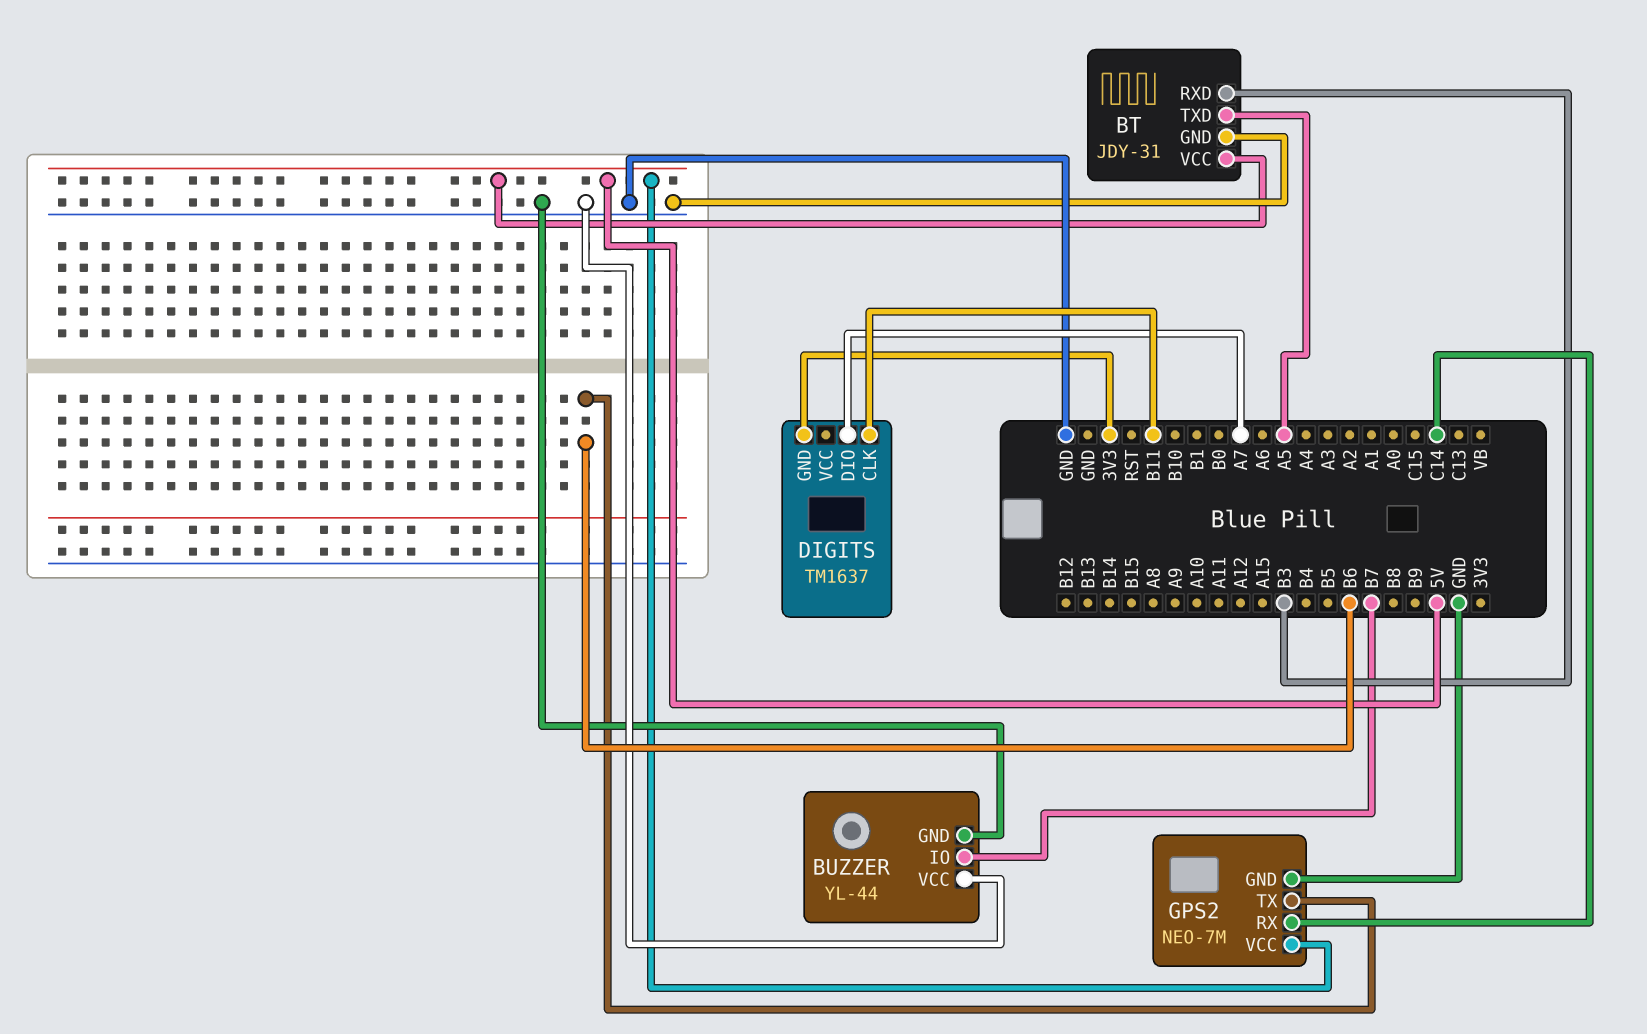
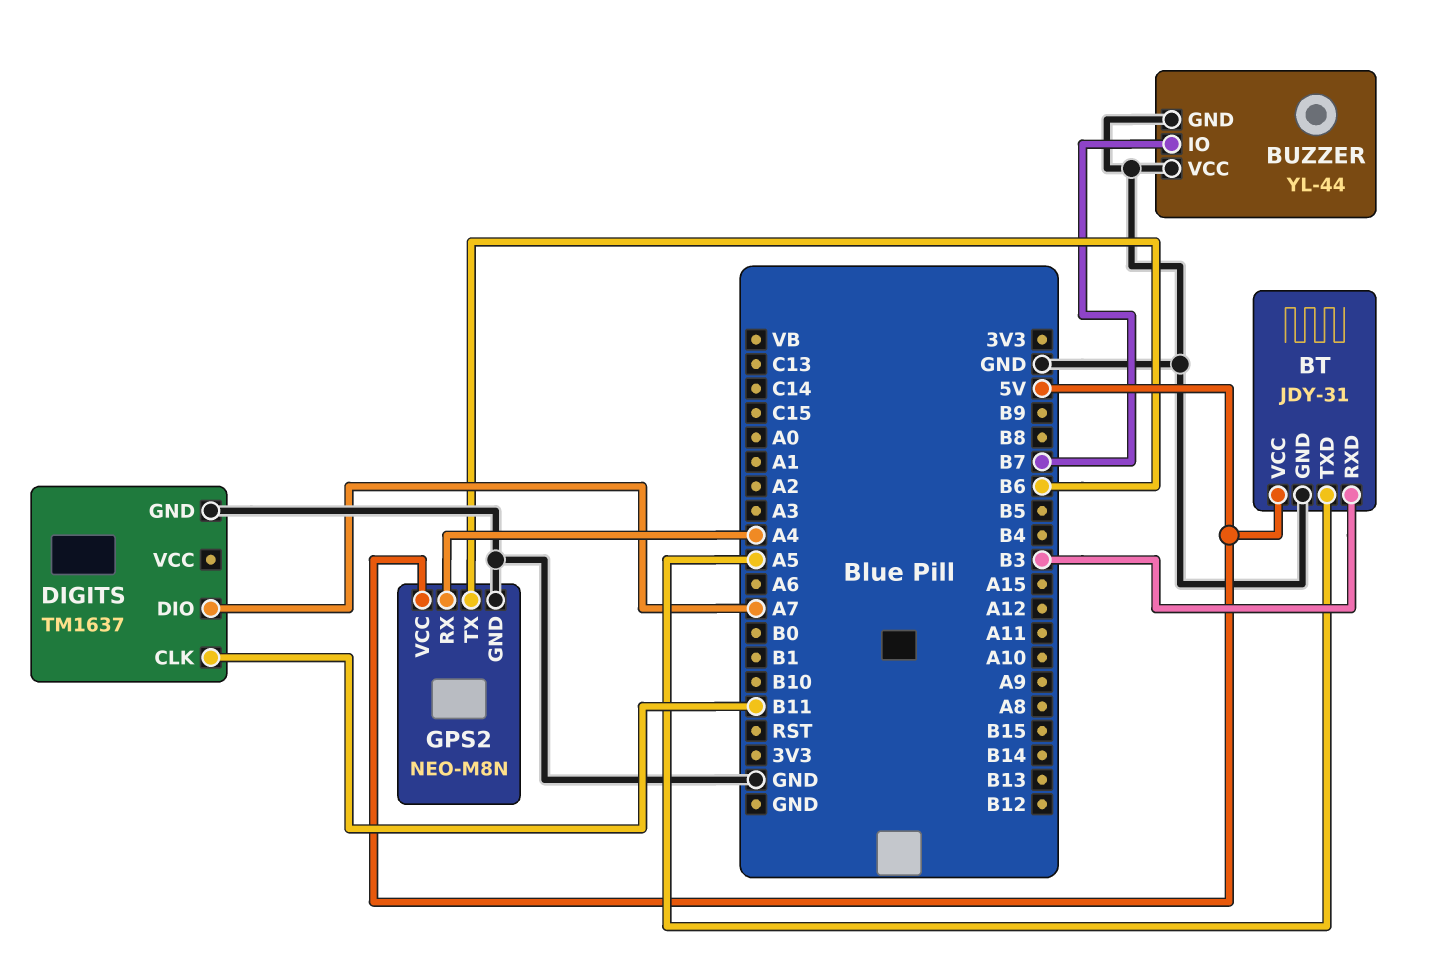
DIGITS pin GND: 3V3 -> GND
GPS2: NEO-7M -> NEO-M8N
GPS2 pin RX: C14 -> A4

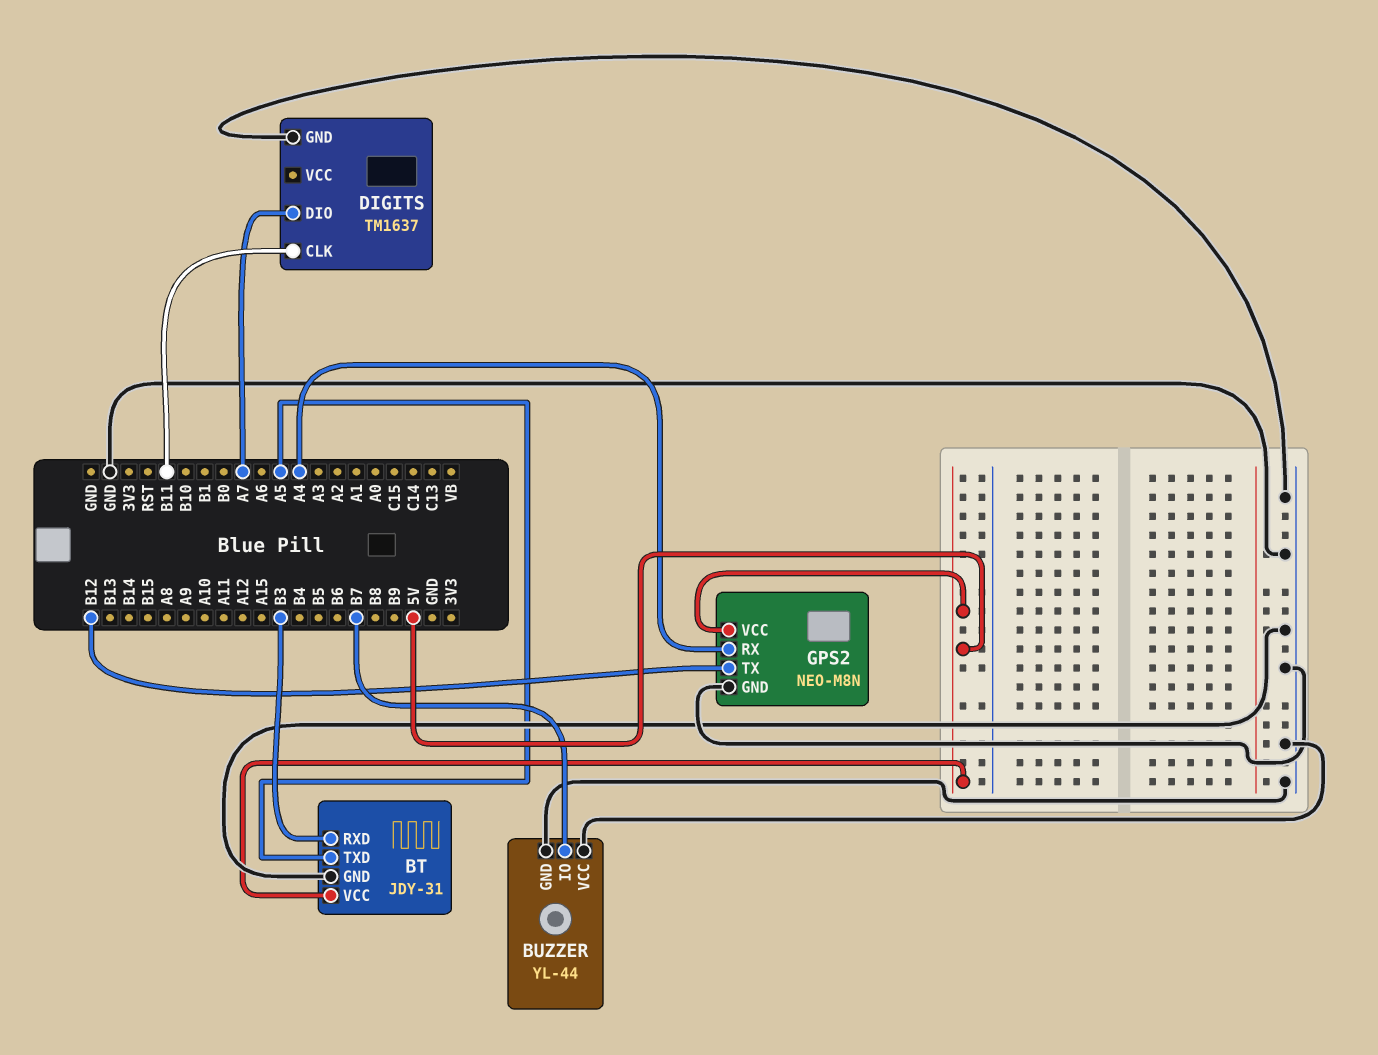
GPS2 pin TX: B6 -> B12

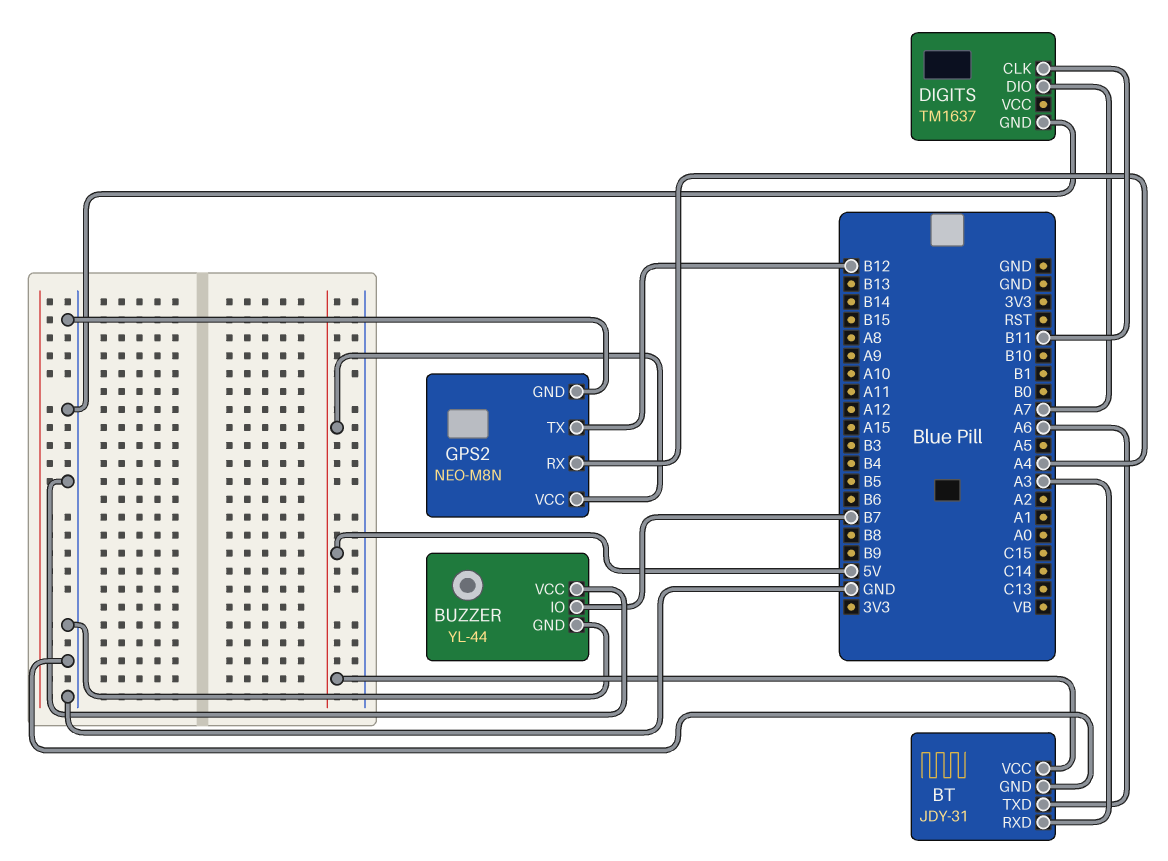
BT pin RXD: B3 -> A3
BT pin TXD: A5 -> A6

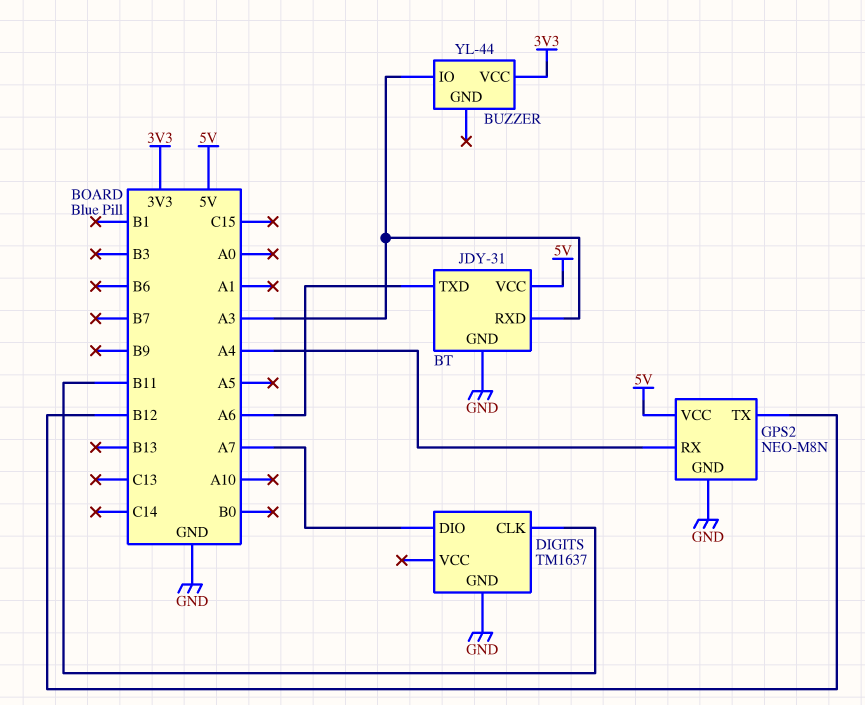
BUZZER pin GND: GND -> none
BUZZER pin IO: B7 -> A3
BUZZER pin VCC: GND -> 3V3

